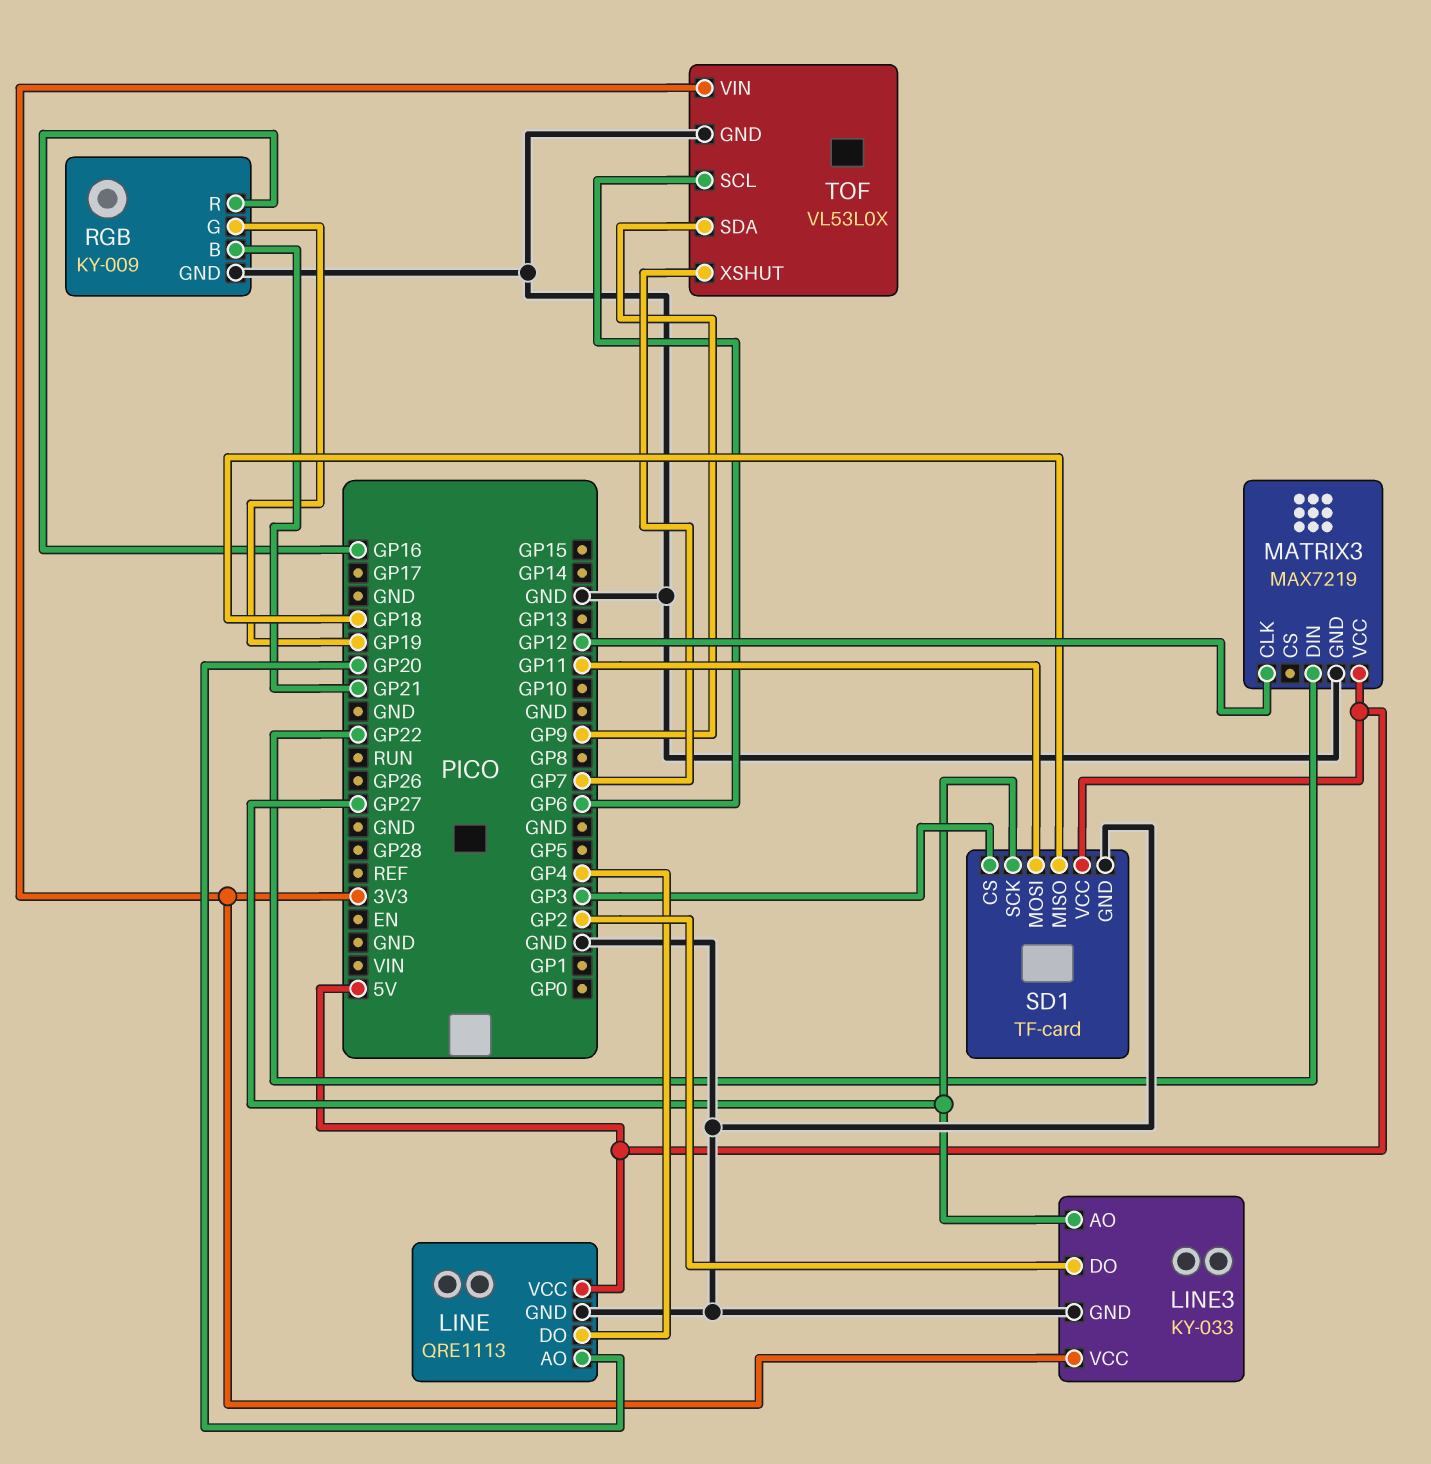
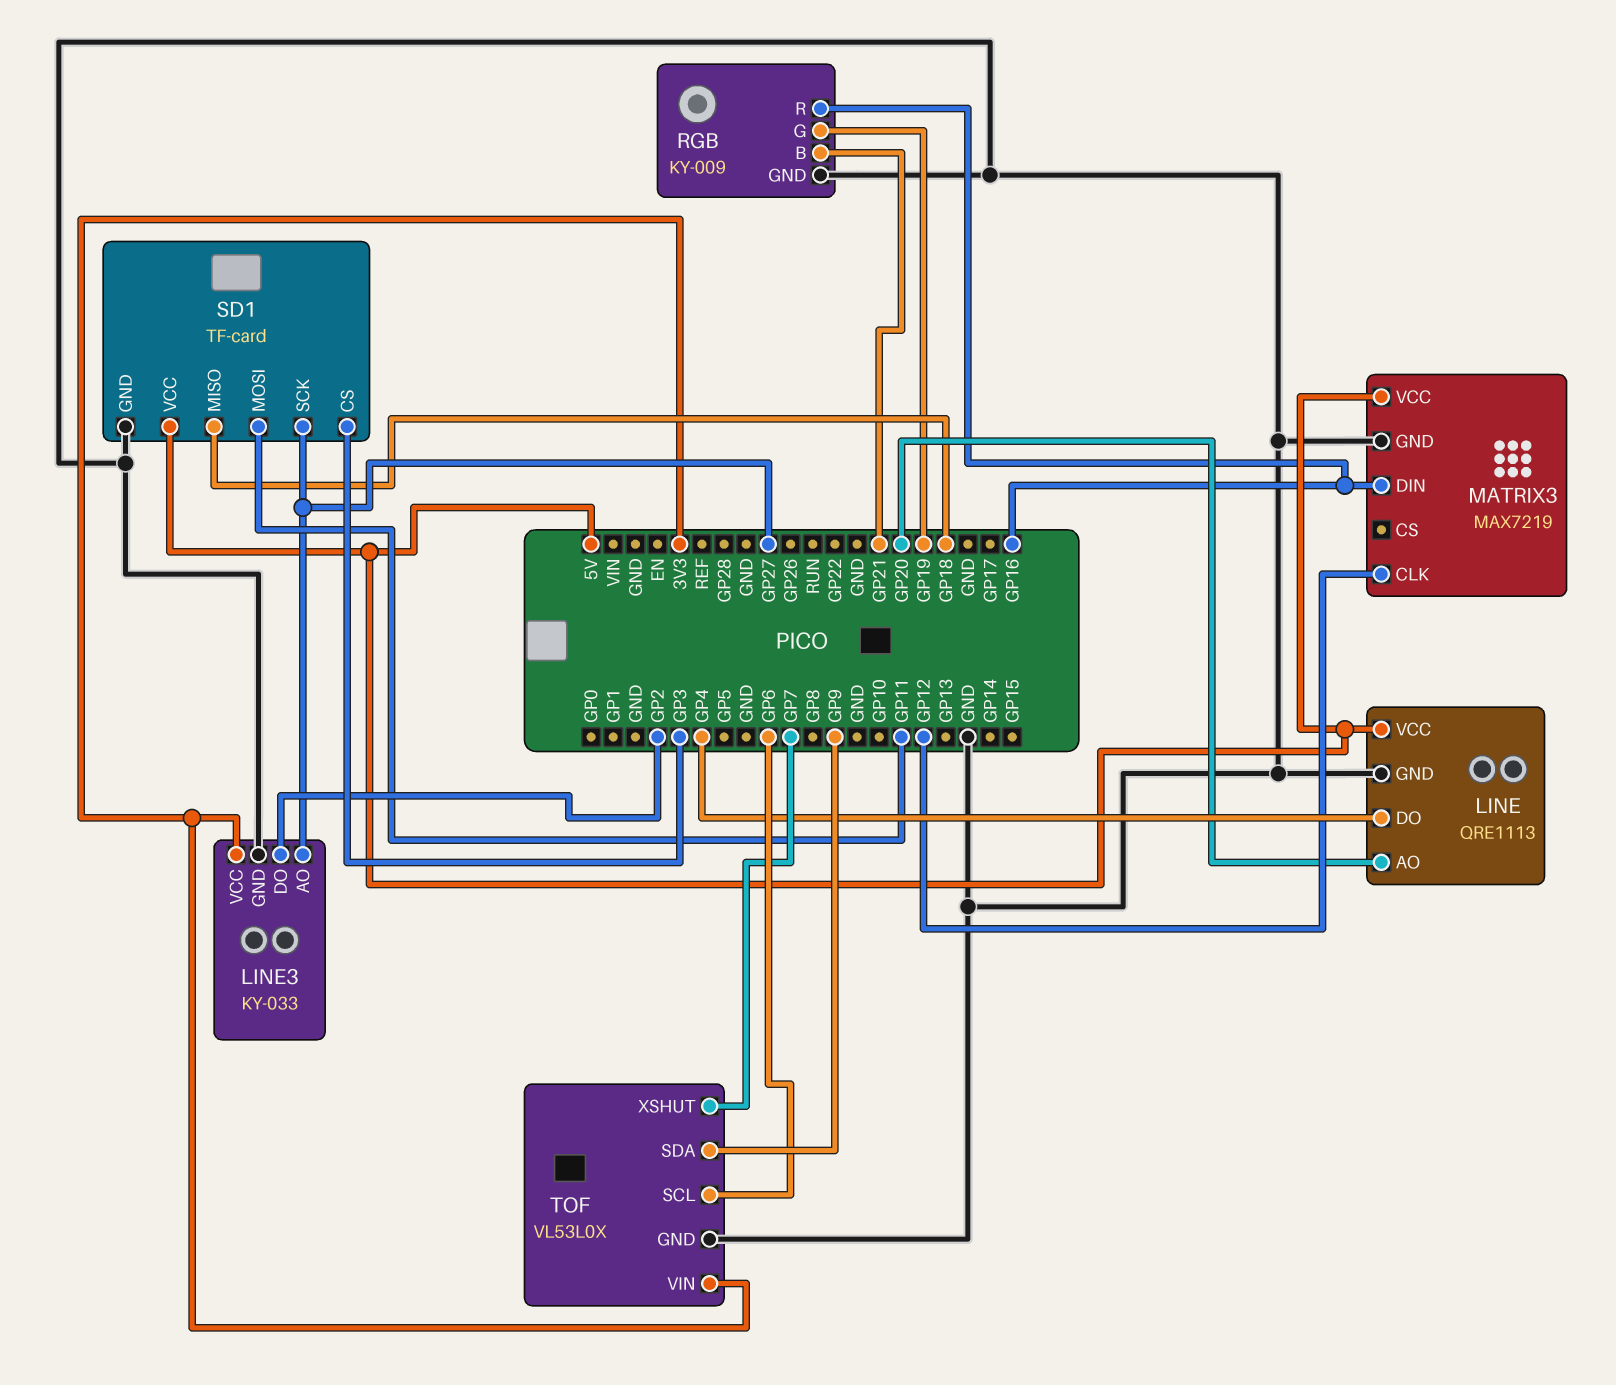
MATRIX3 pin DIN: GP22 -> GP16

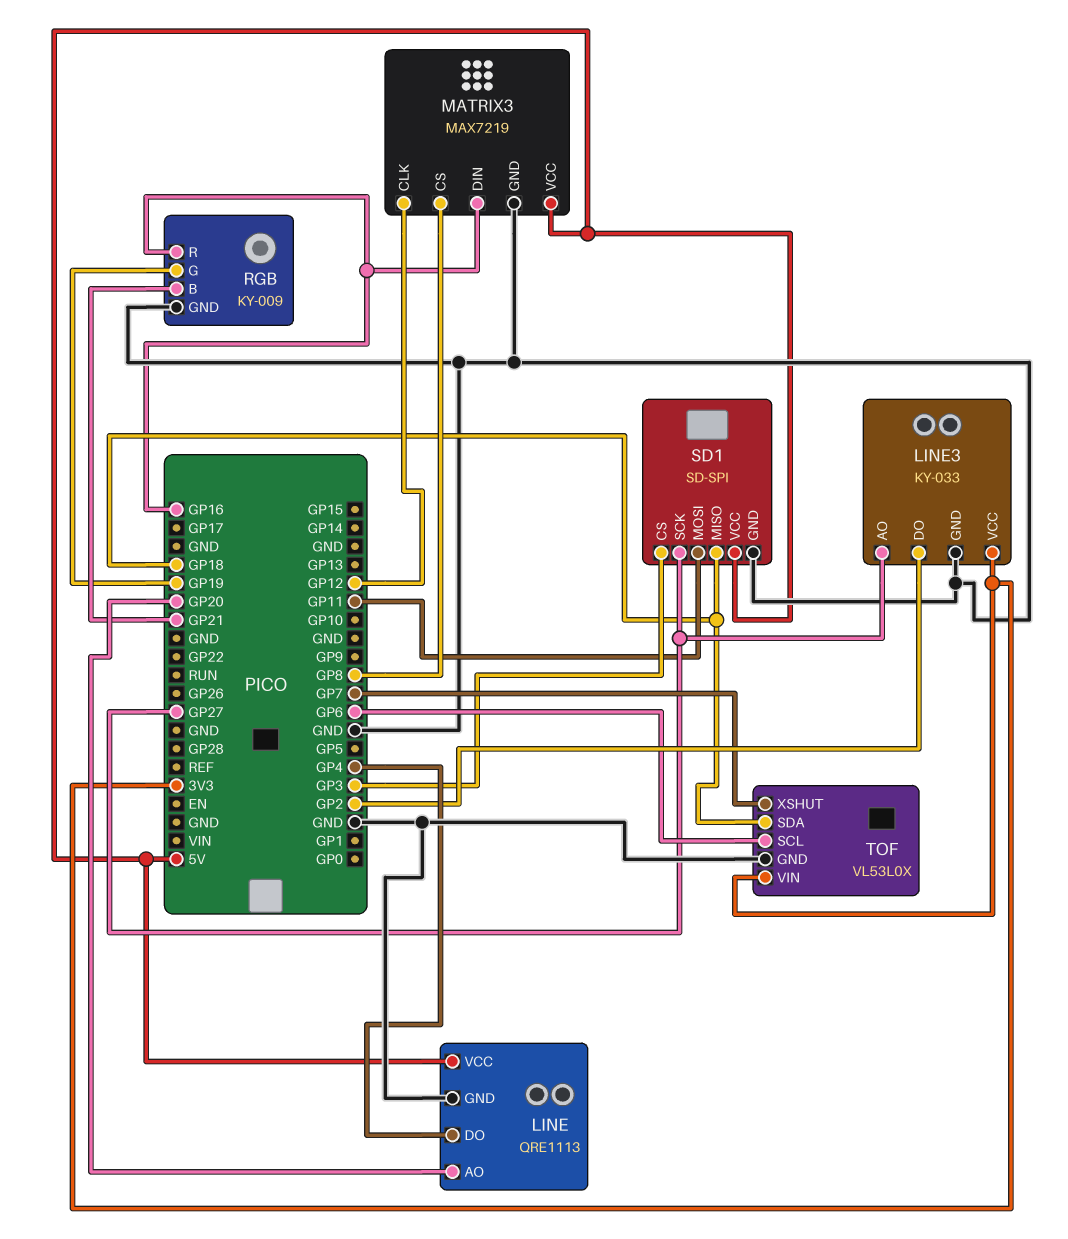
MATRIX3 pin CS: none -> GP8
SD1: TF-card -> SD-SPI
TOF pin SDA: GP9 -> GP18

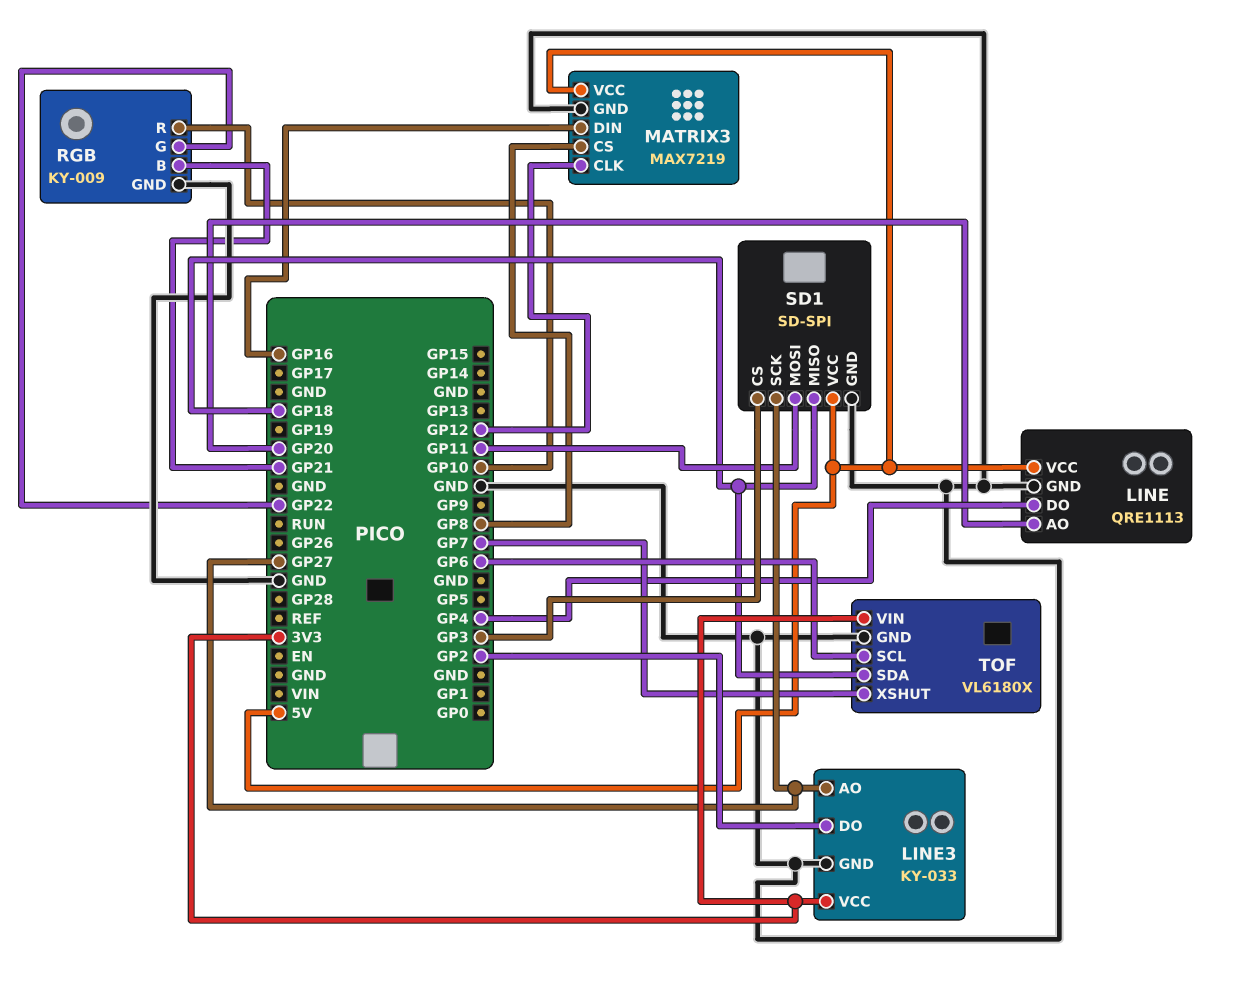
RGB pin G: GP19 -> GP22
RGB pin R: GP16 -> GP10
TOF: VL53L0X -> VL6180X

